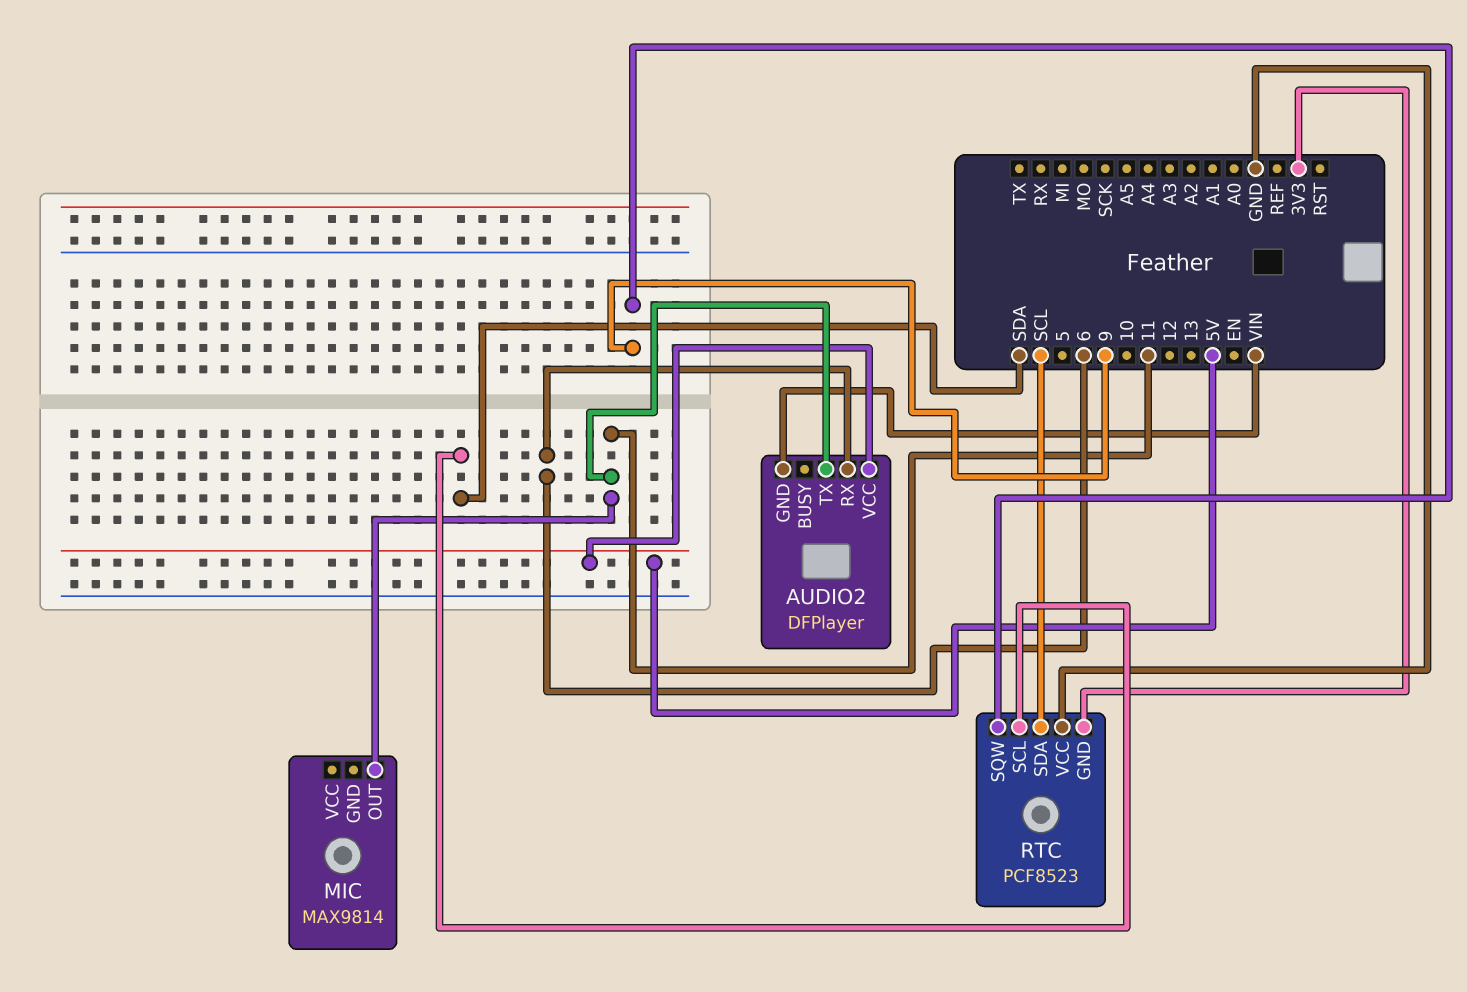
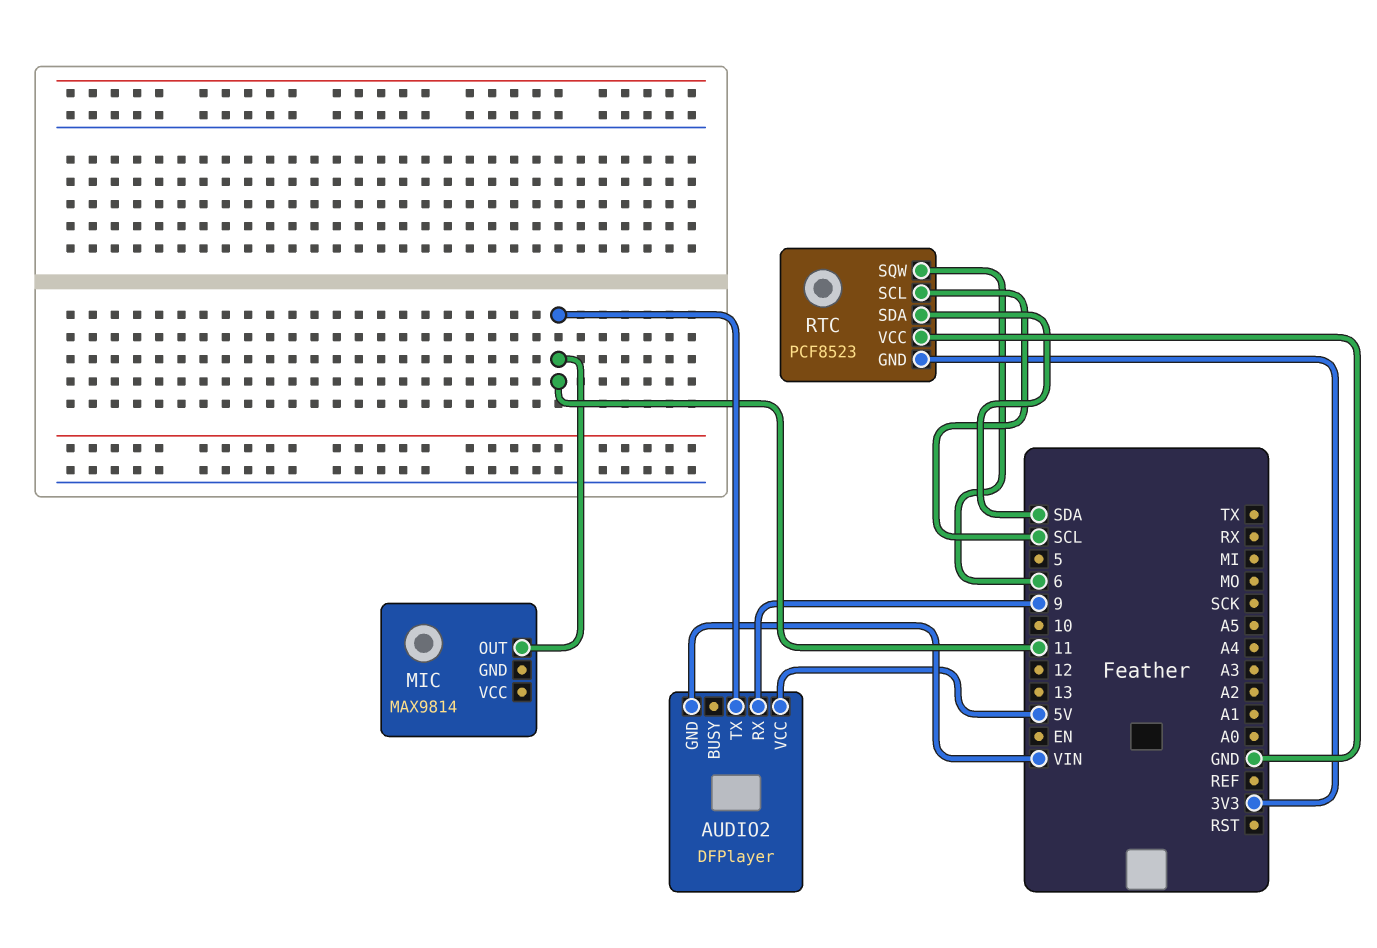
AUDIO2 pin RX: 6 -> 9
RTC pin SCL: SDA -> SCL
RTC pin SDA: SCL -> SDA
RTC pin SQW: 9 -> 6

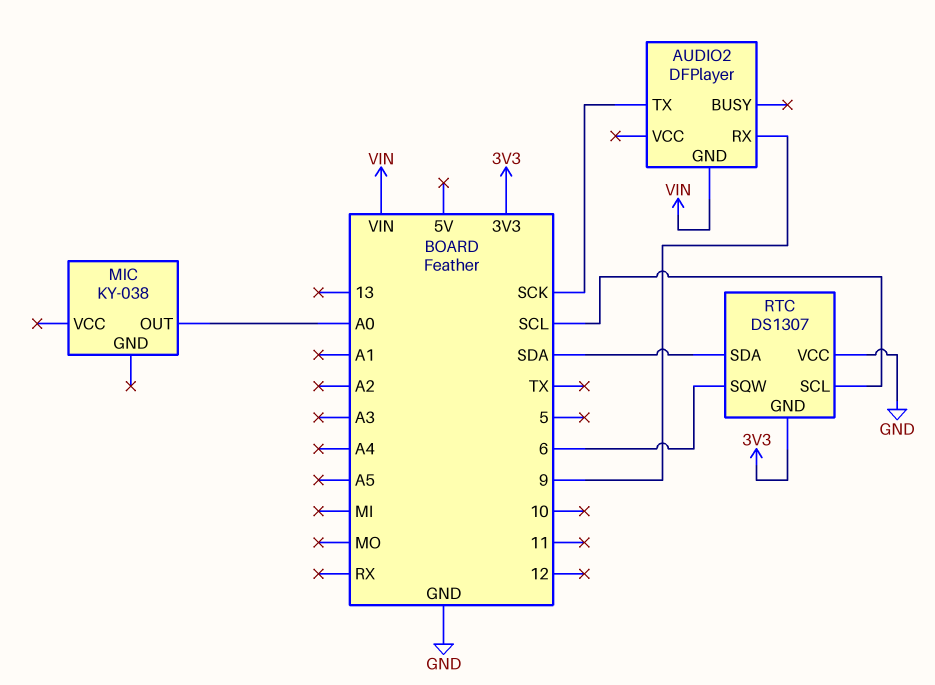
AUDIO2 pin TX: 11 -> SCK
AUDIO2 pin VCC: 5V -> none
MIC: MAX9814 -> KY-038
MIC pin OUT: 11 -> A0
RTC: PCF8523 -> DS1307

